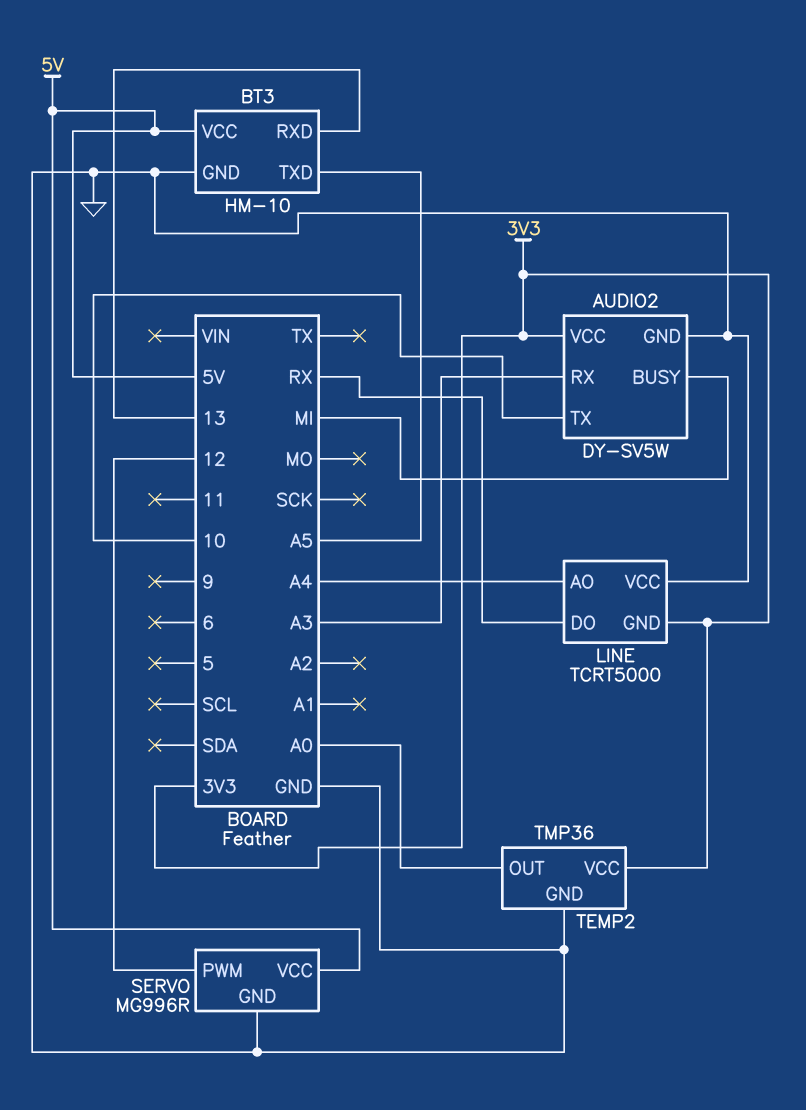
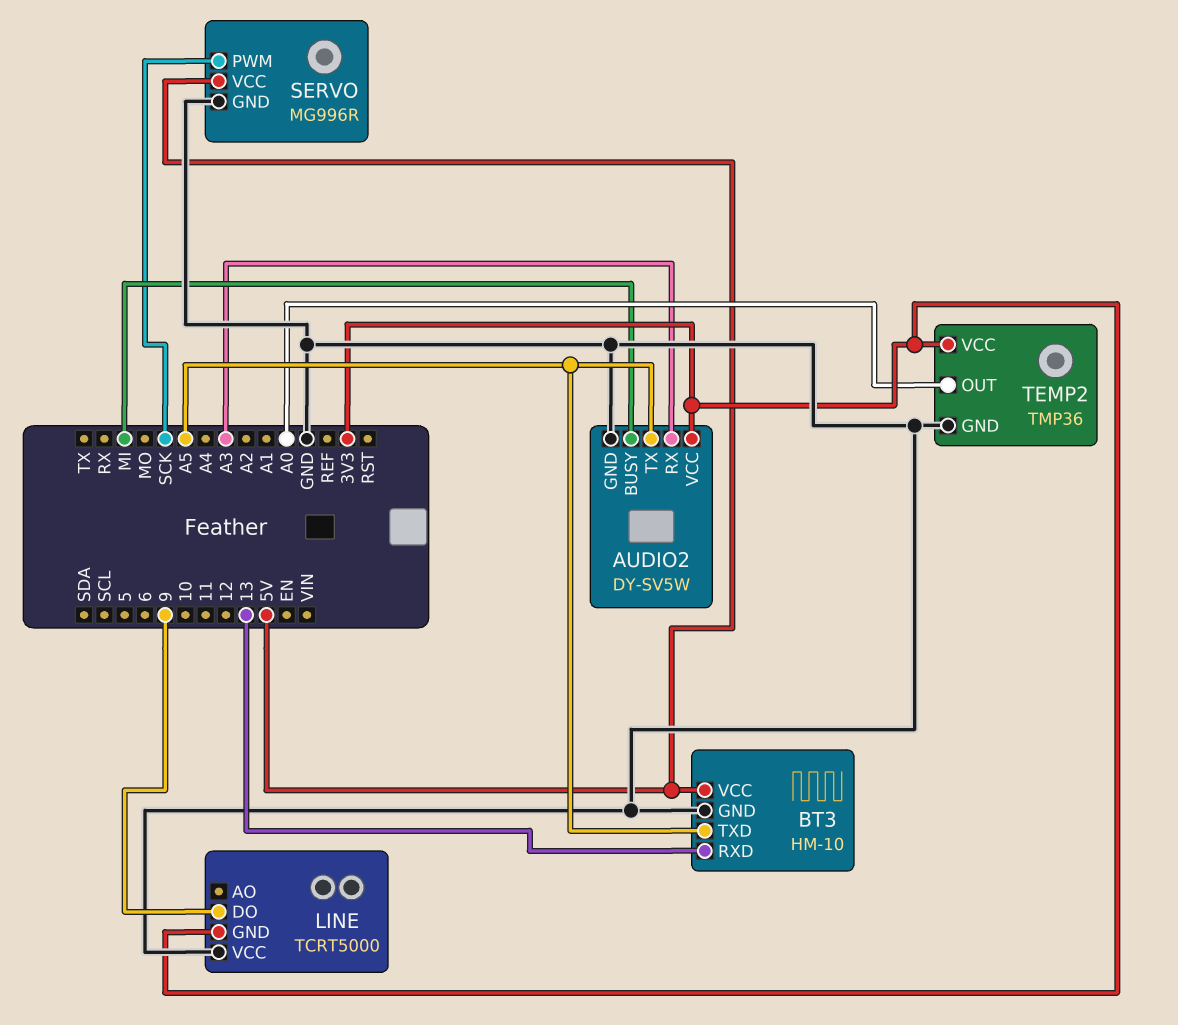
AUDIO2 pin TX: 10 -> A5
LINE pin AO: A4 -> none
LINE pin DO: RX -> 9
SERVO pin PWM: 12 -> SCK

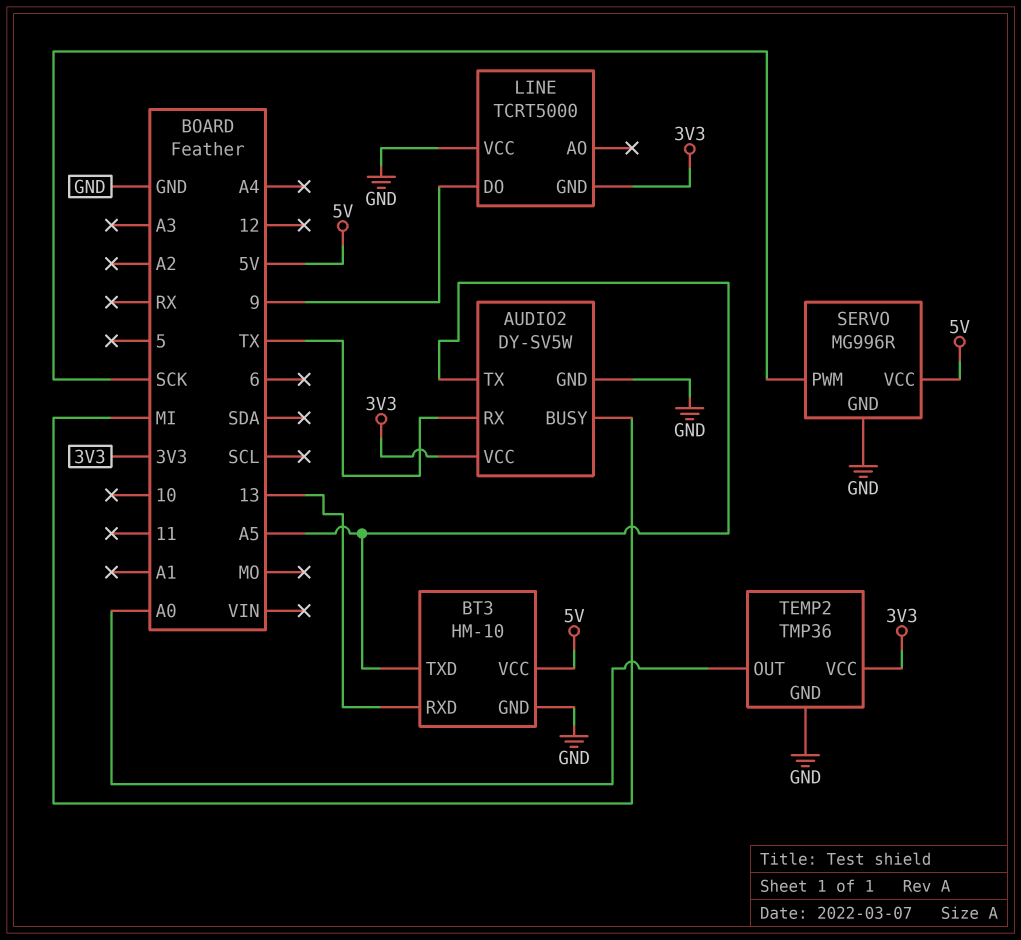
AUDIO2 pin RX: A3 -> TX

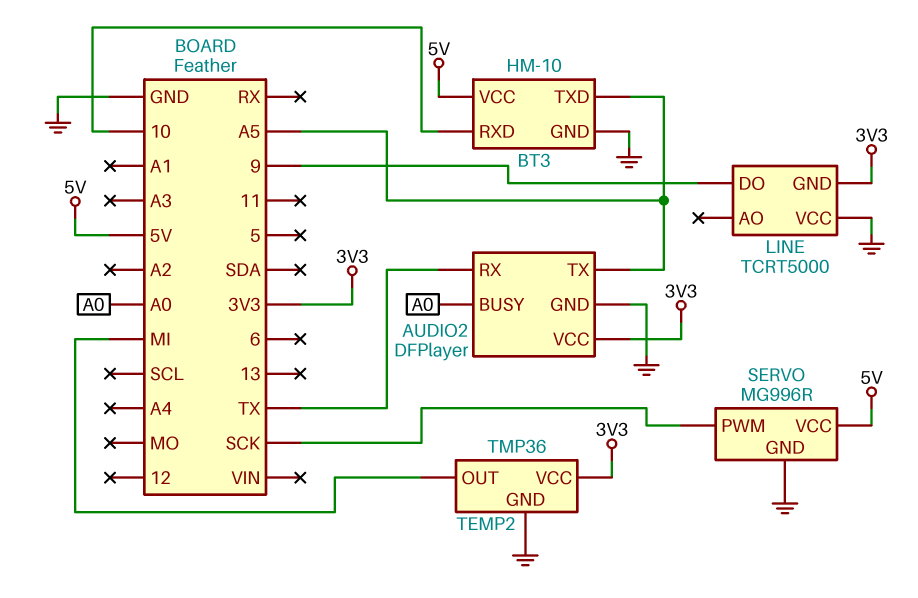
AUDIO2: DY-SV5W -> DFPlayer
AUDIO2 pin BUSY: MI -> A0
BT3 pin RXD: 13 -> 10
TEMP2 pin OUT: A0 -> MI

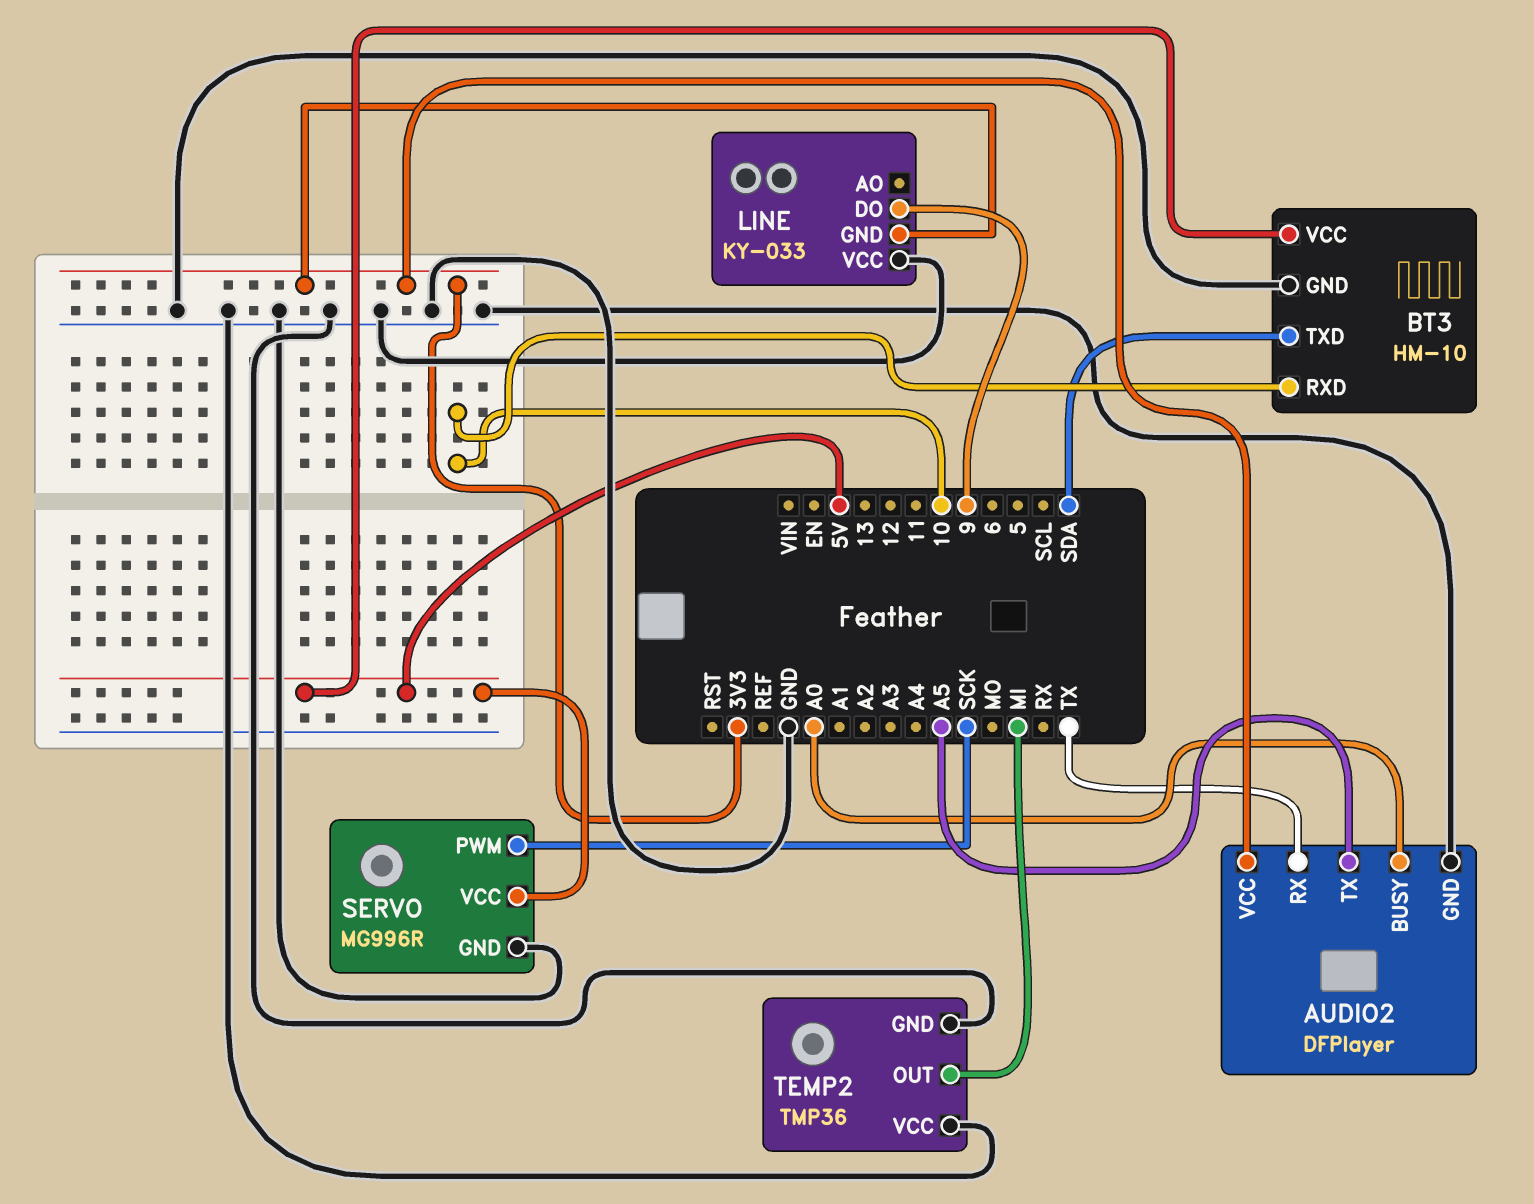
BT3 pin TXD: A5 -> SDA
LINE: TCRT5000 -> KY-033
TEMP2 pin VCC: 3V3 -> GND

